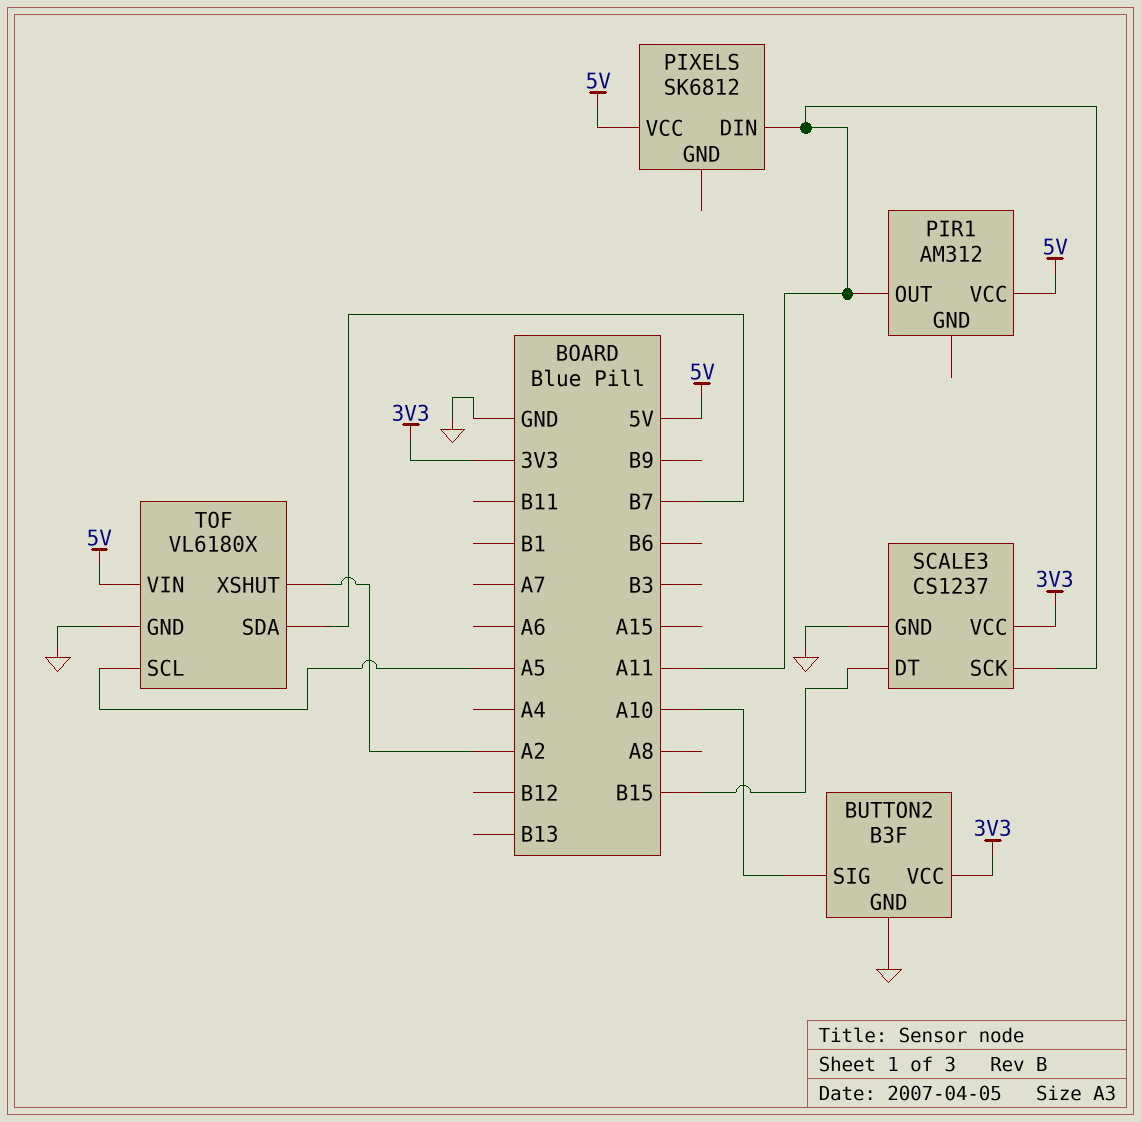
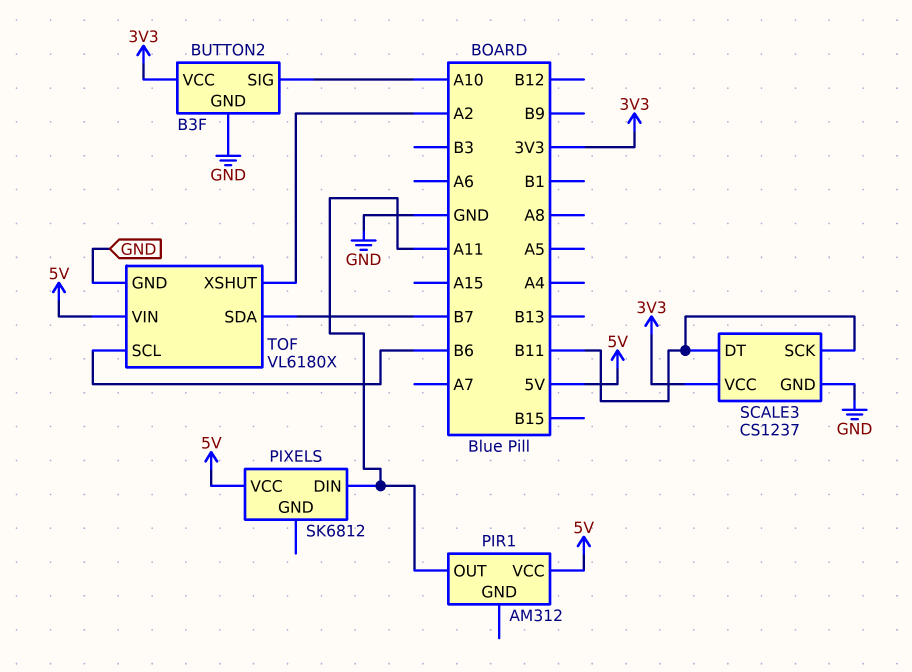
SCALE3 pin DT: B15 -> B11
SCALE3 pin SCK: A11 -> B11
TOF pin SCL: A5 -> B6

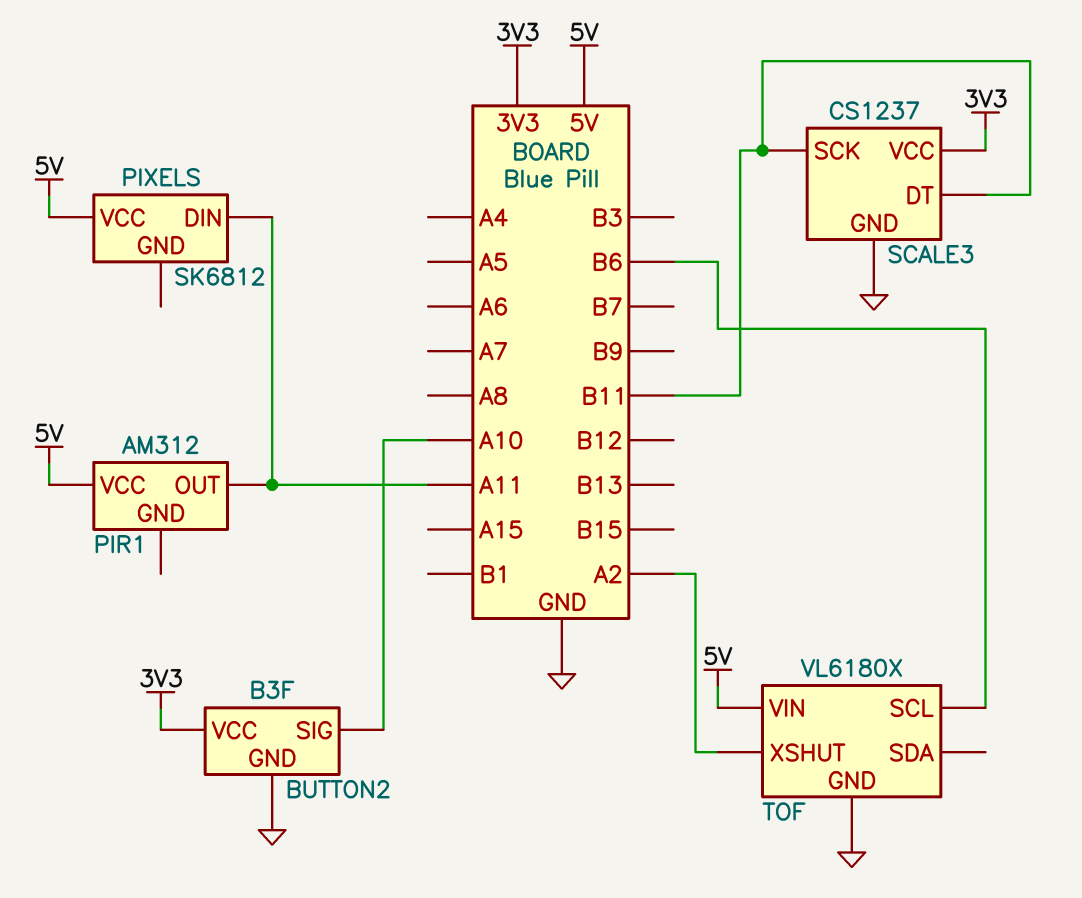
TOF pin SDA: B7 -> none

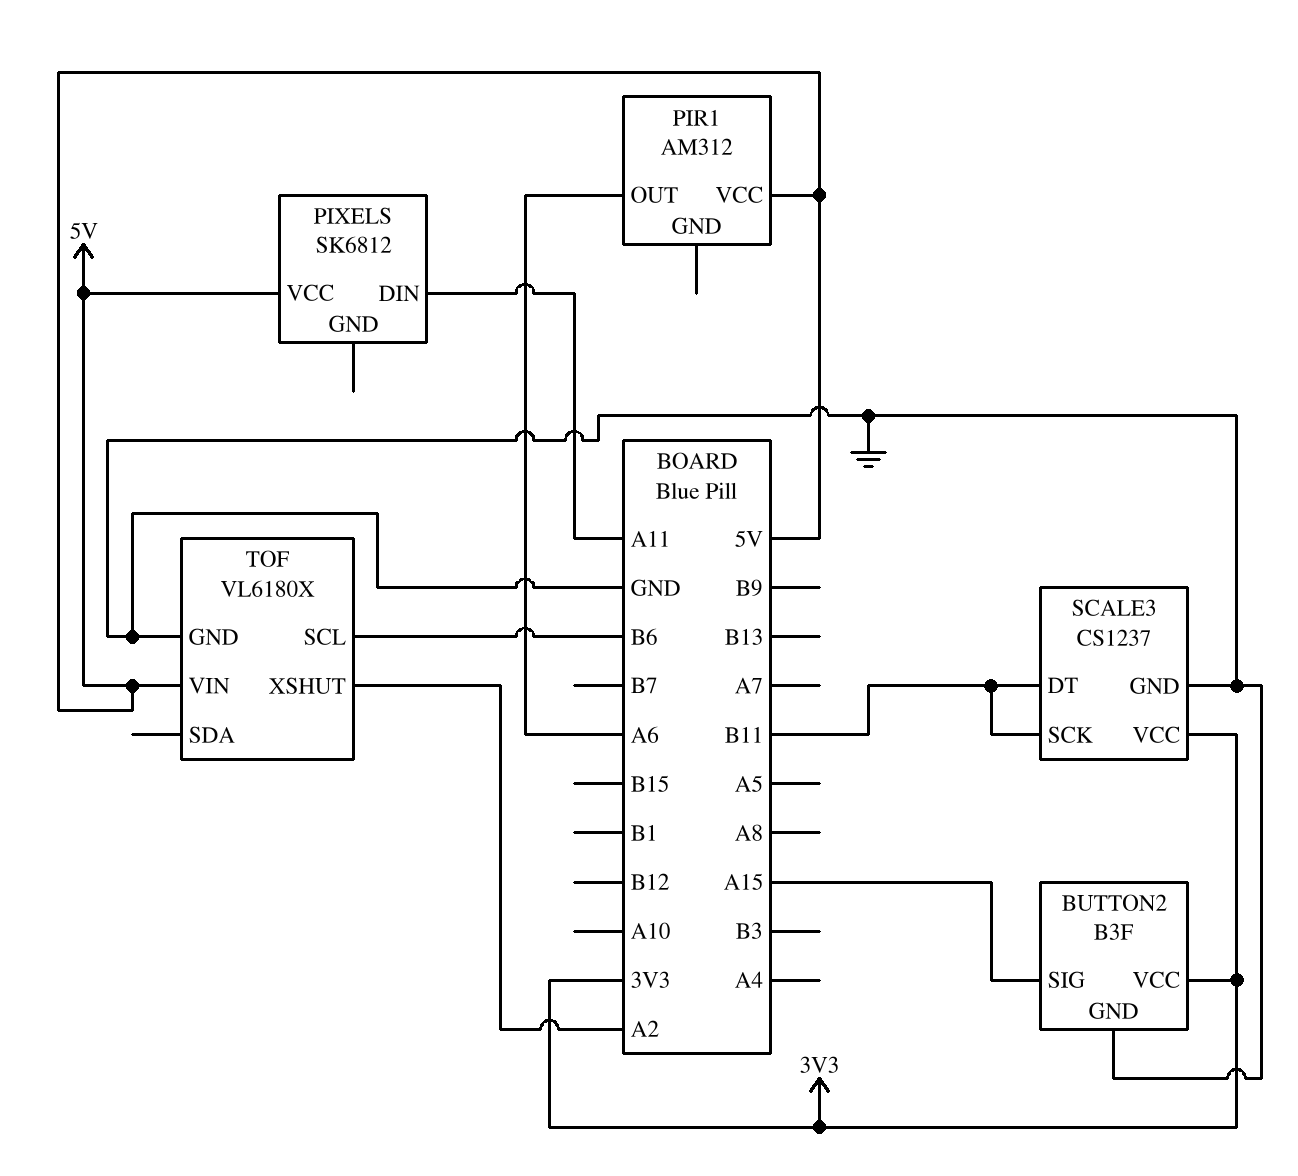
BUTTON2 pin SIG: A10 -> A15
PIR1 pin OUT: A11 -> A6

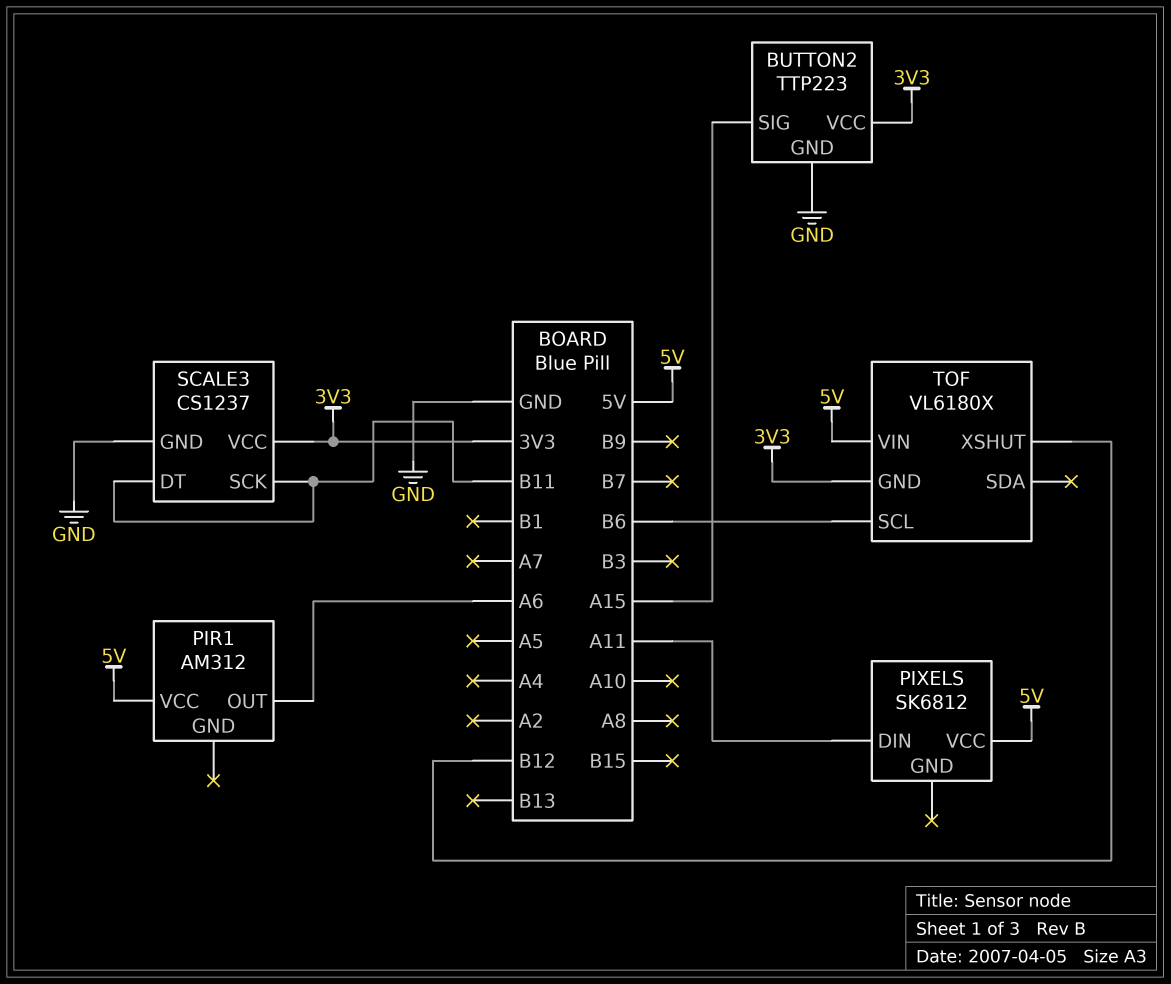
BUTTON2: B3F -> TTP223
TOF pin GND: GND -> 3V3
TOF pin XSHUT: A2 -> B12

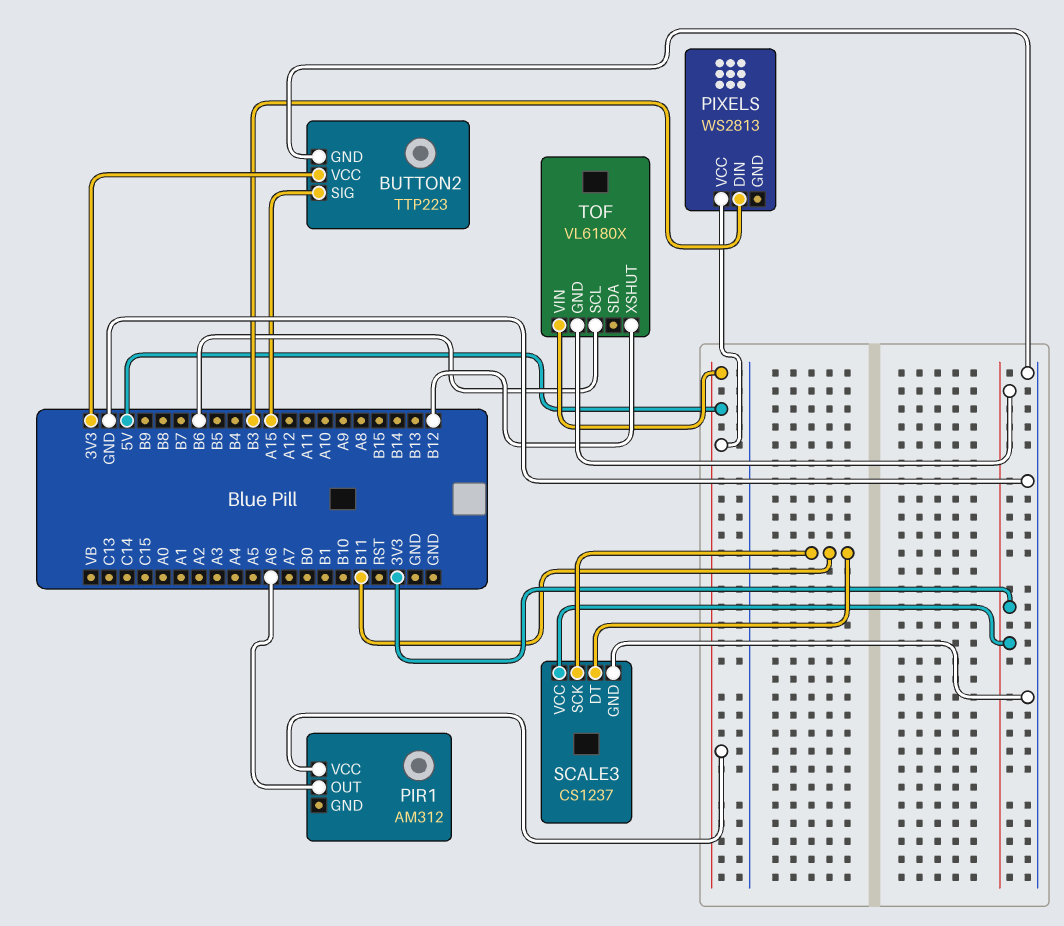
PIXELS: SK6812 -> WS2813
PIXELS pin DIN: A11 -> B3

